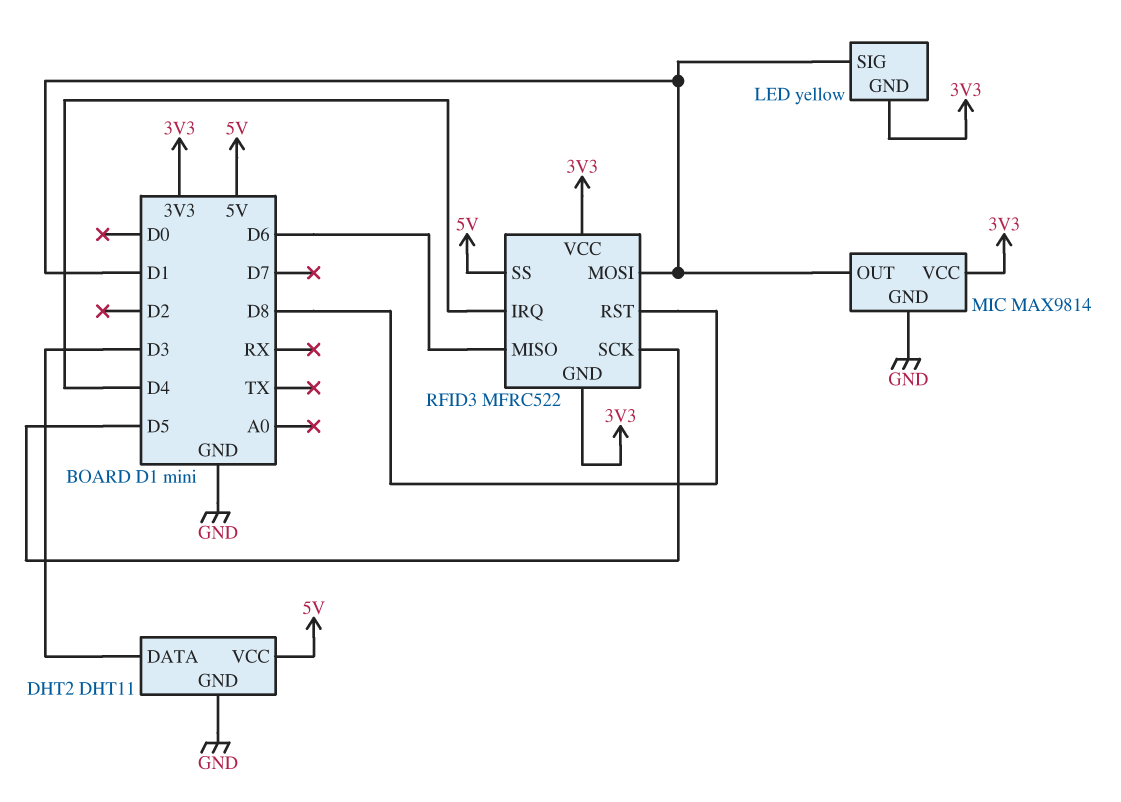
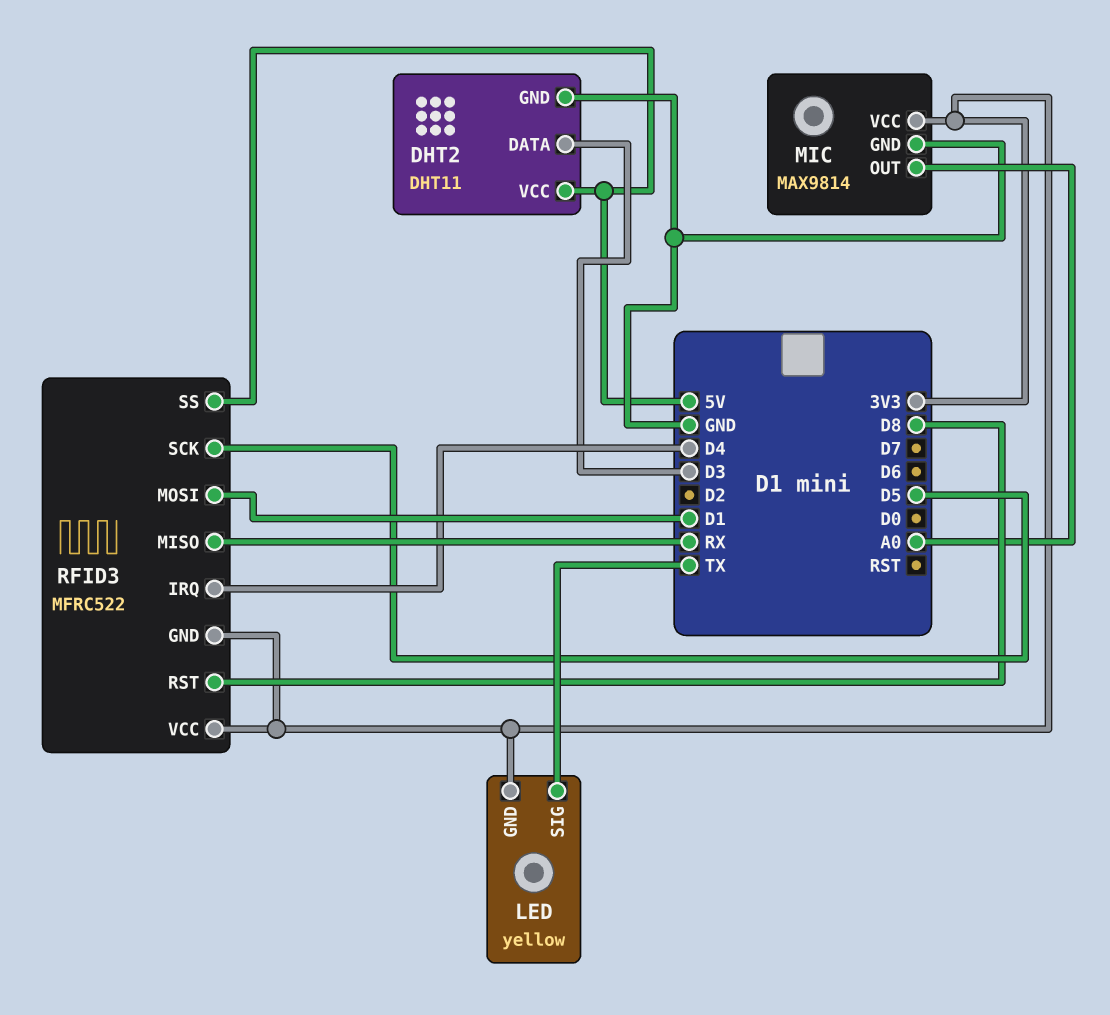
LED pin SIG: D1 -> TX
MIC pin OUT: D1 -> A0
RFID3 pin MISO: D6 -> RX

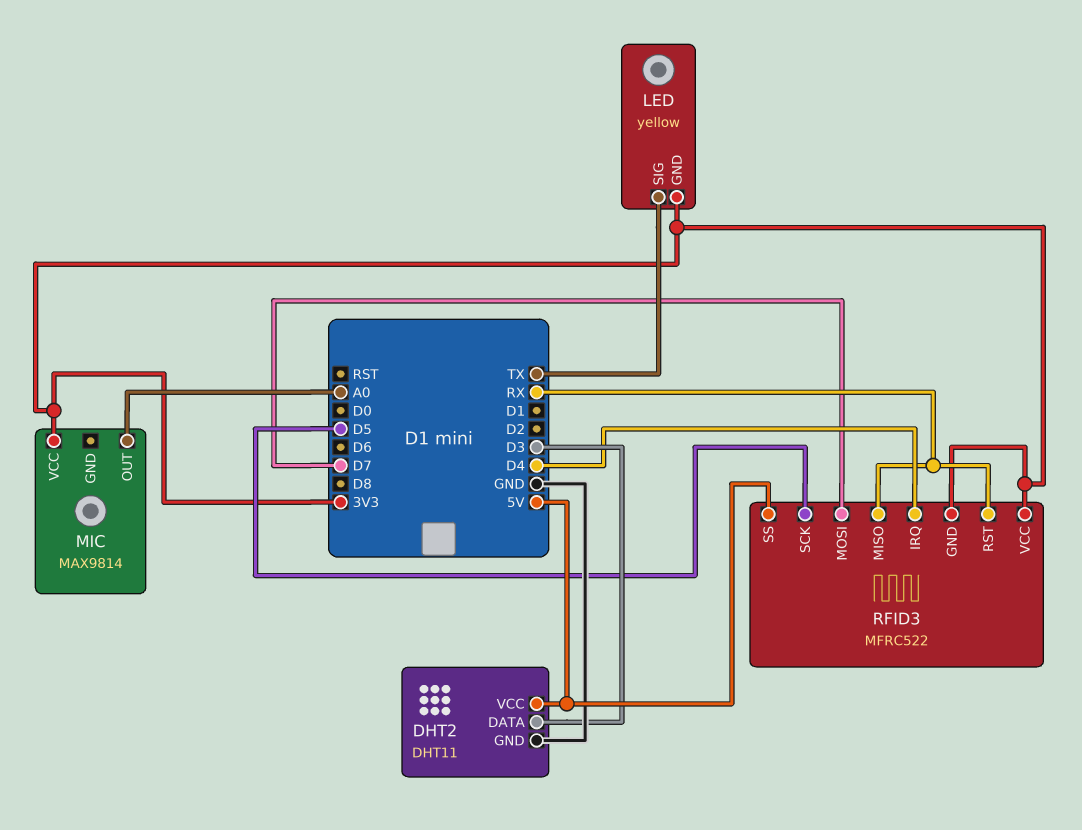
MIC pin GND: GND -> none
RFID3 pin MOSI: D1 -> D7
RFID3 pin RST: D8 -> RX

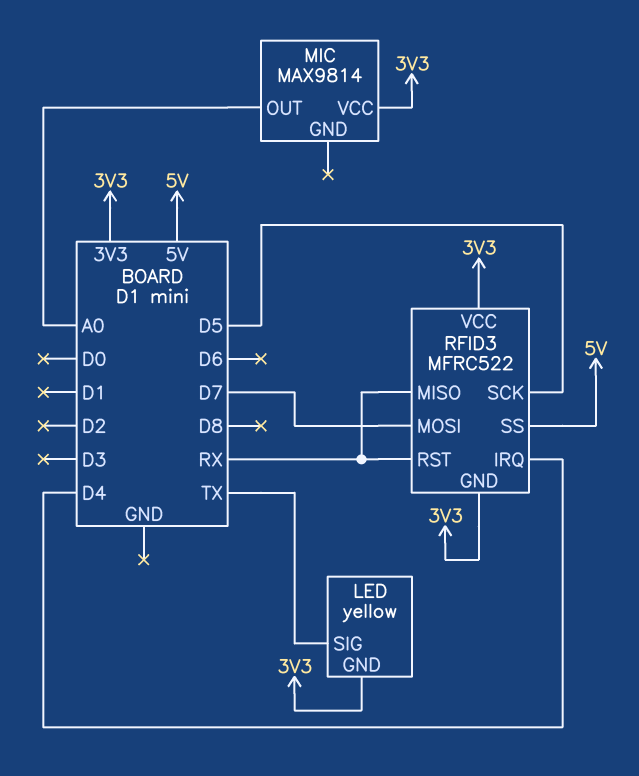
DHT2: DHT11 -> none
DHT2 pin DATA: D3 -> none
DHT2 pin GND: GND -> none
DHT2 pin VCC: 5V -> none

